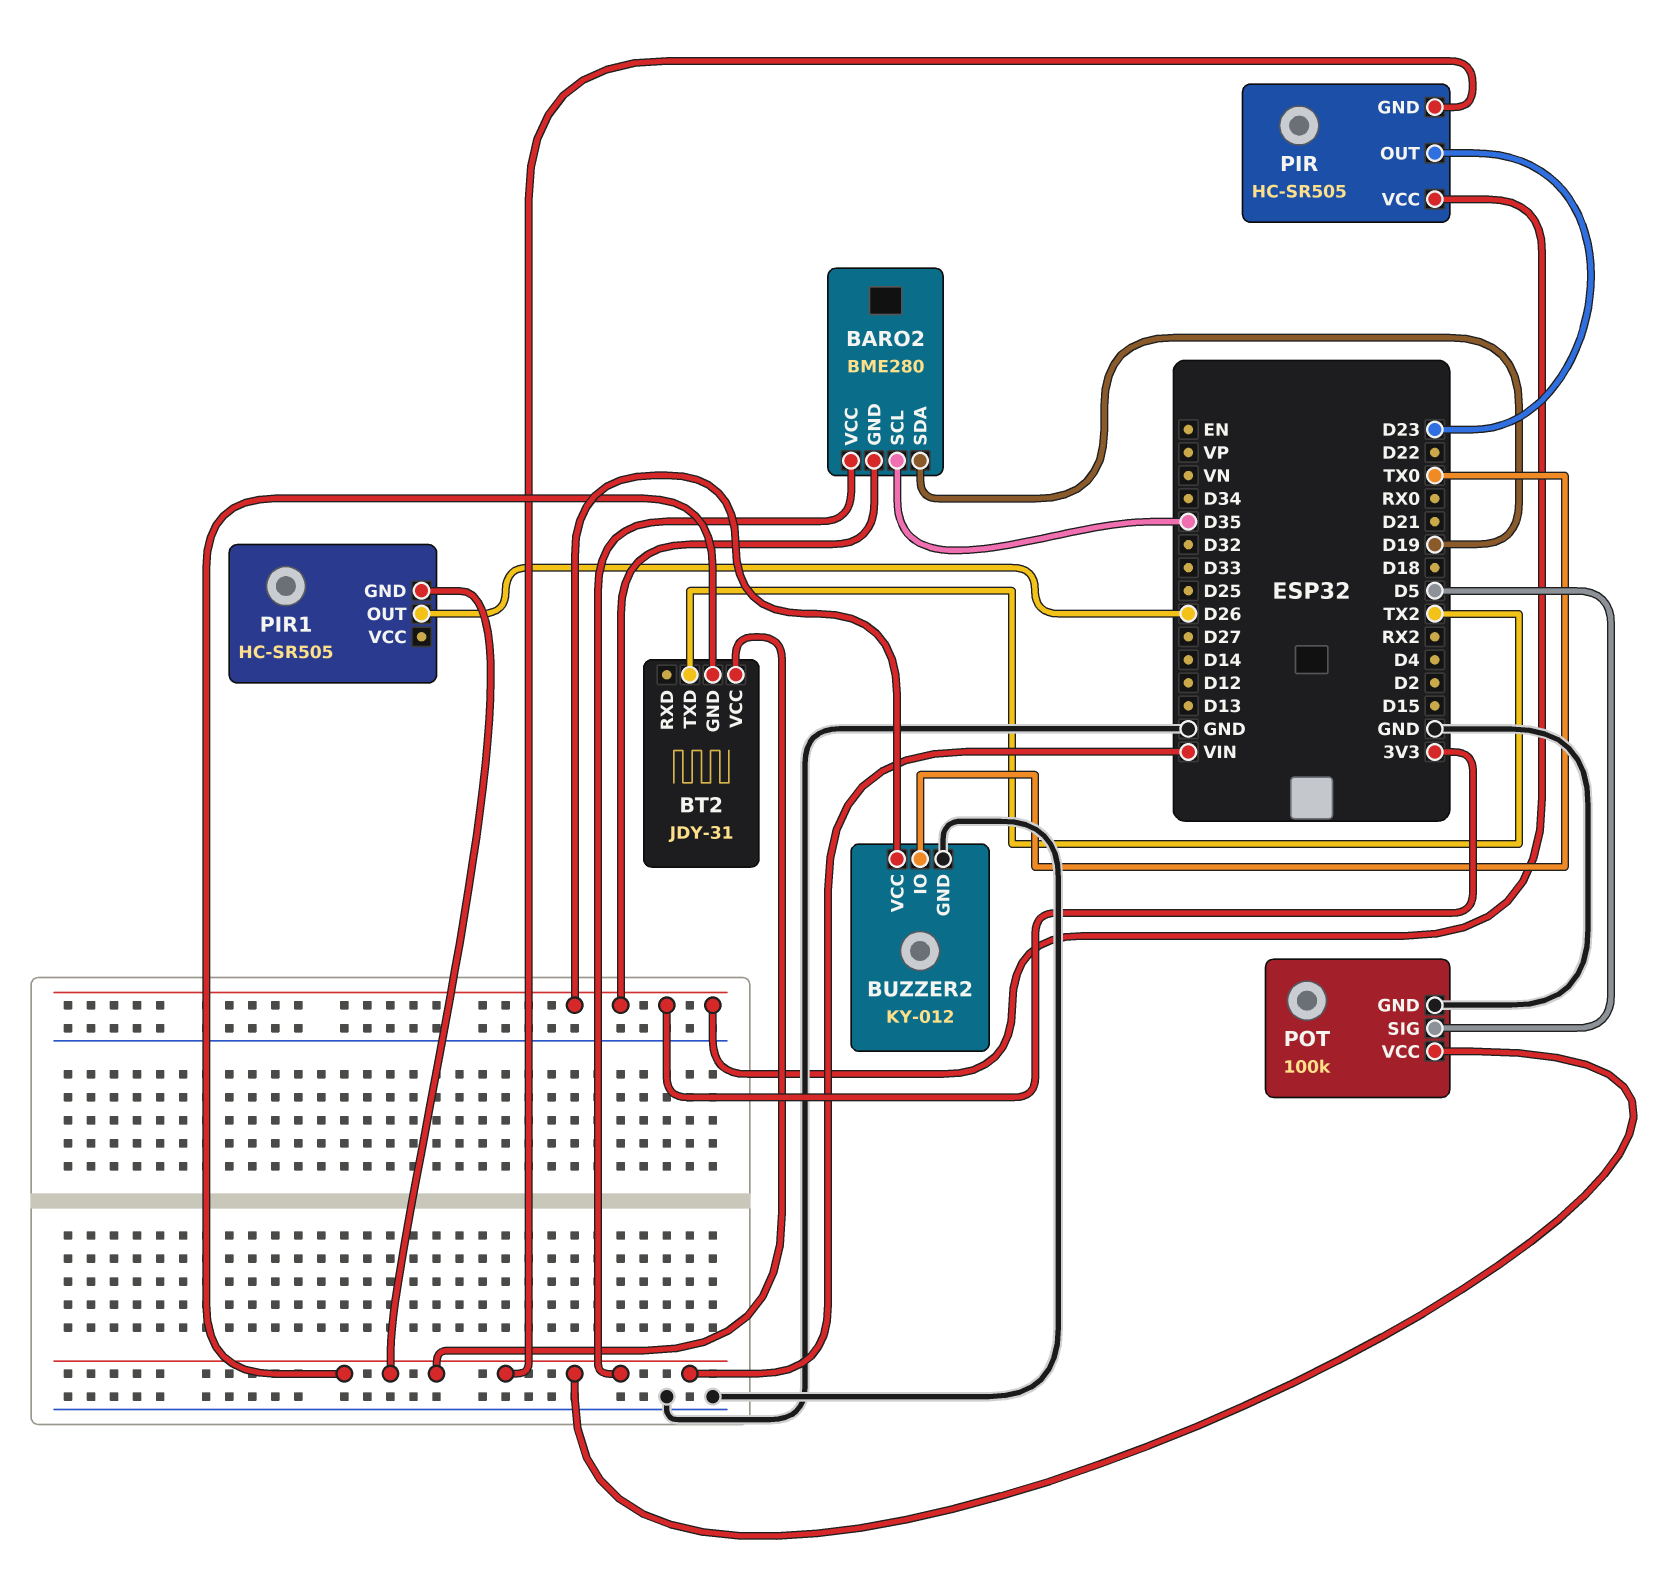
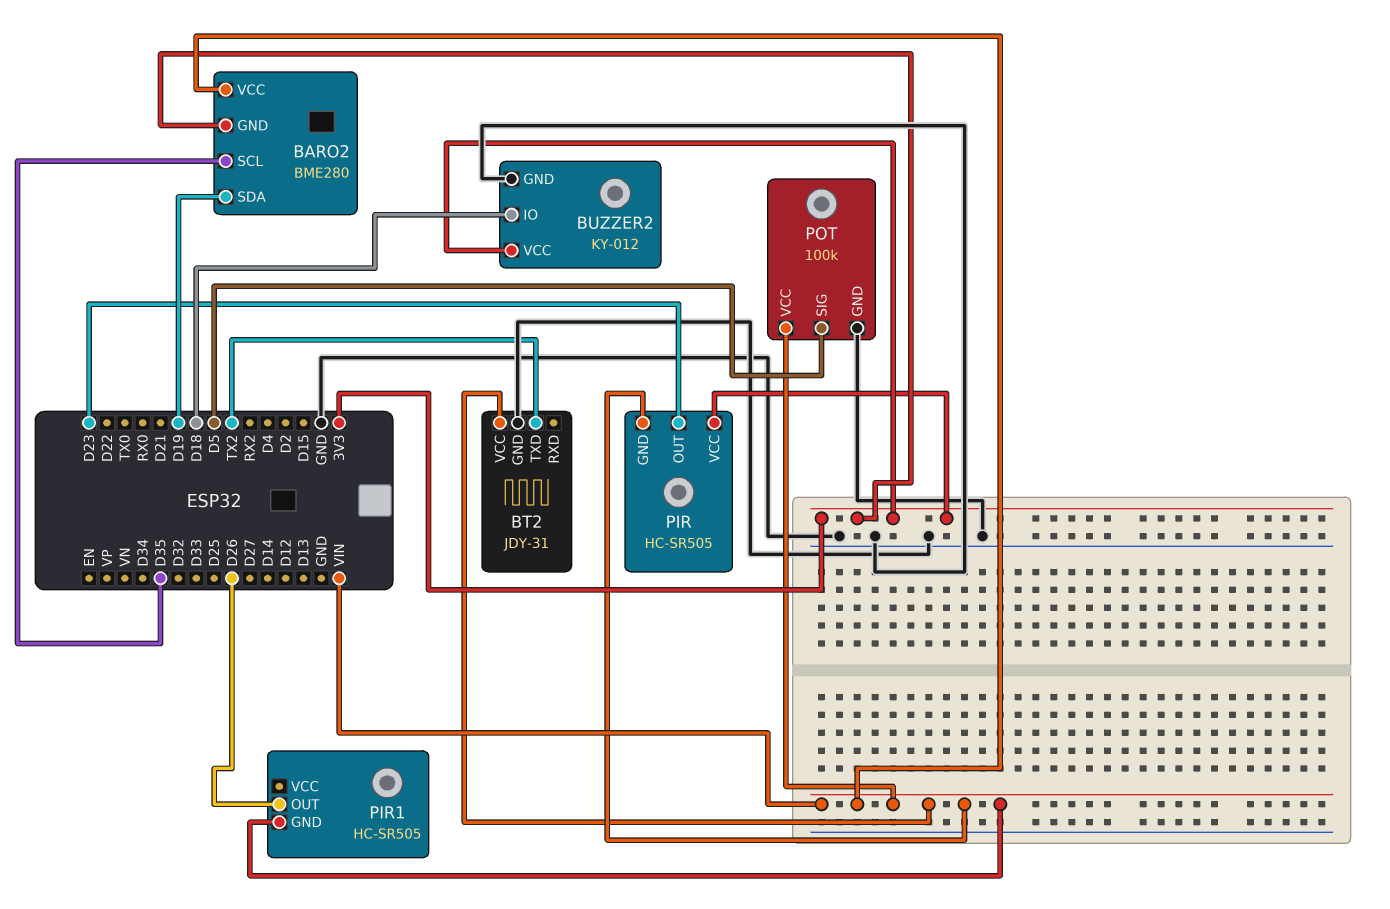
BT2 pin GND: VIN -> GND
BUZZER2 pin IO: TX0 -> D18

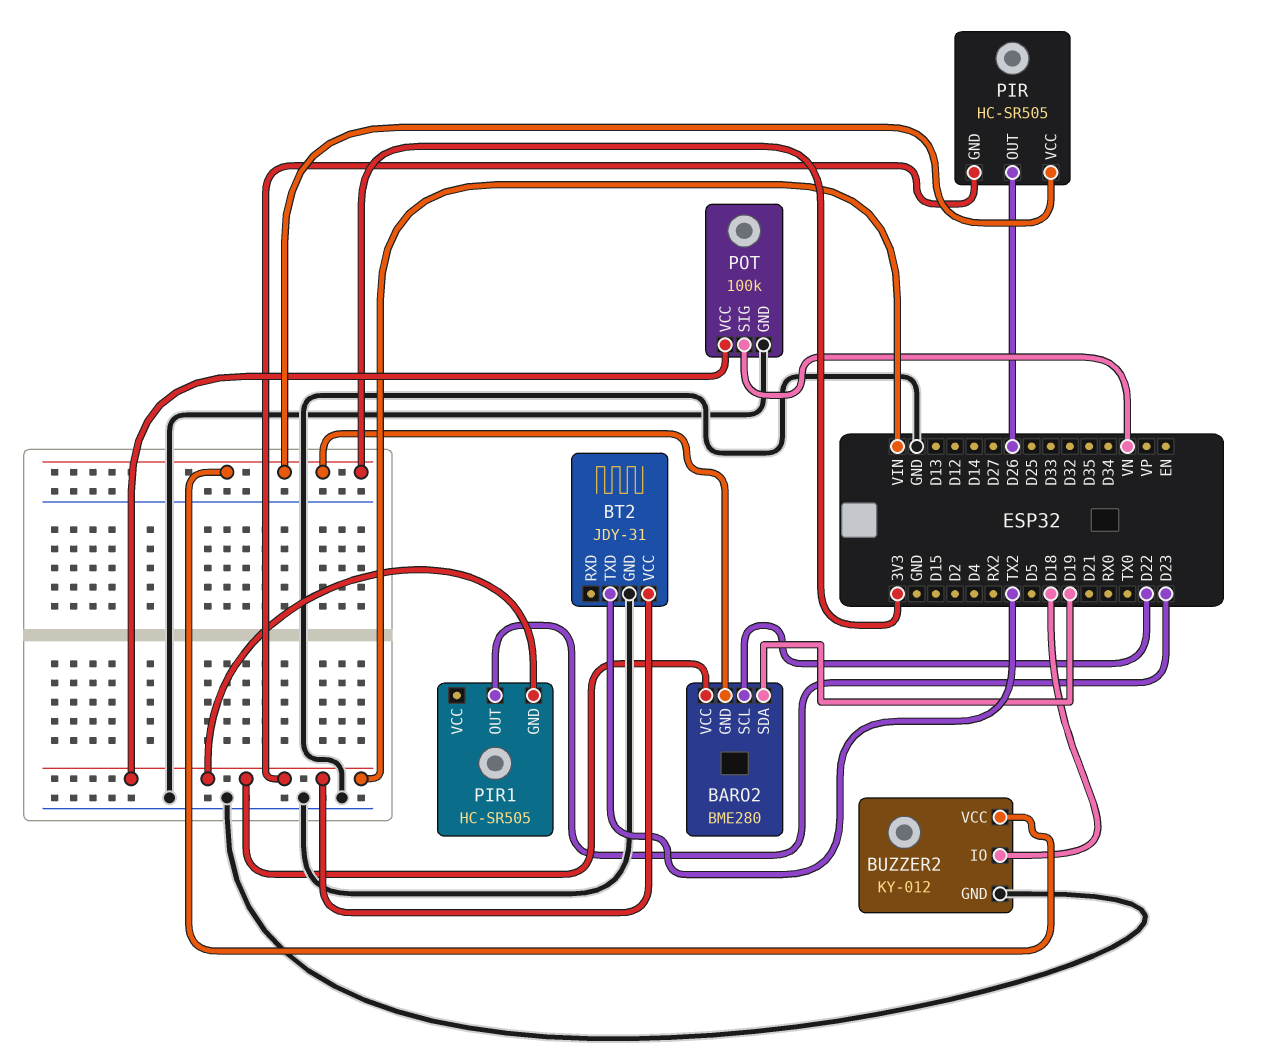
BARO2 pin SCL: D35 -> D22
PIR pin OUT: D23 -> D26
PIR1 pin OUT: D26 -> D23
POT pin SIG: D5 -> VN

